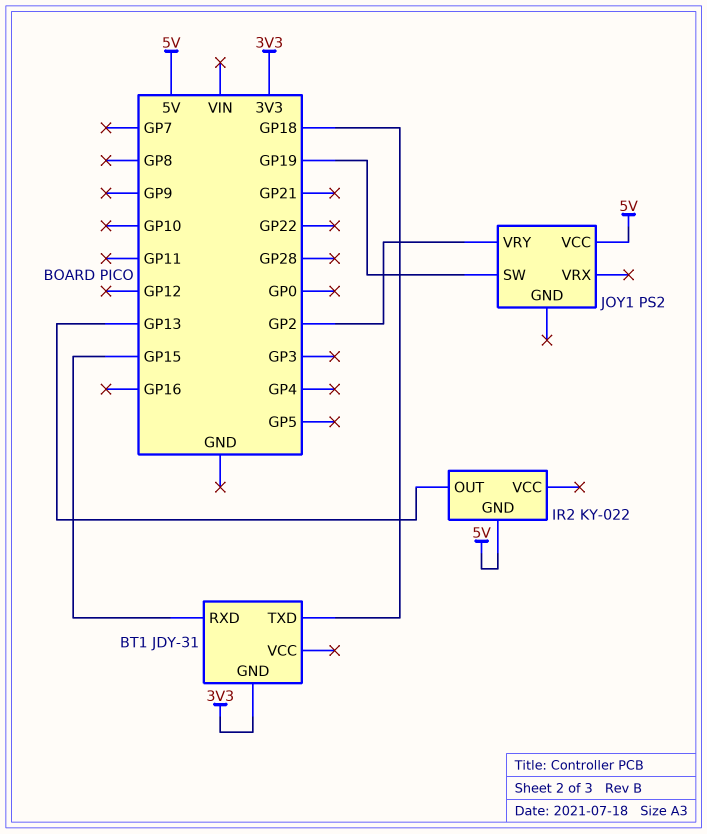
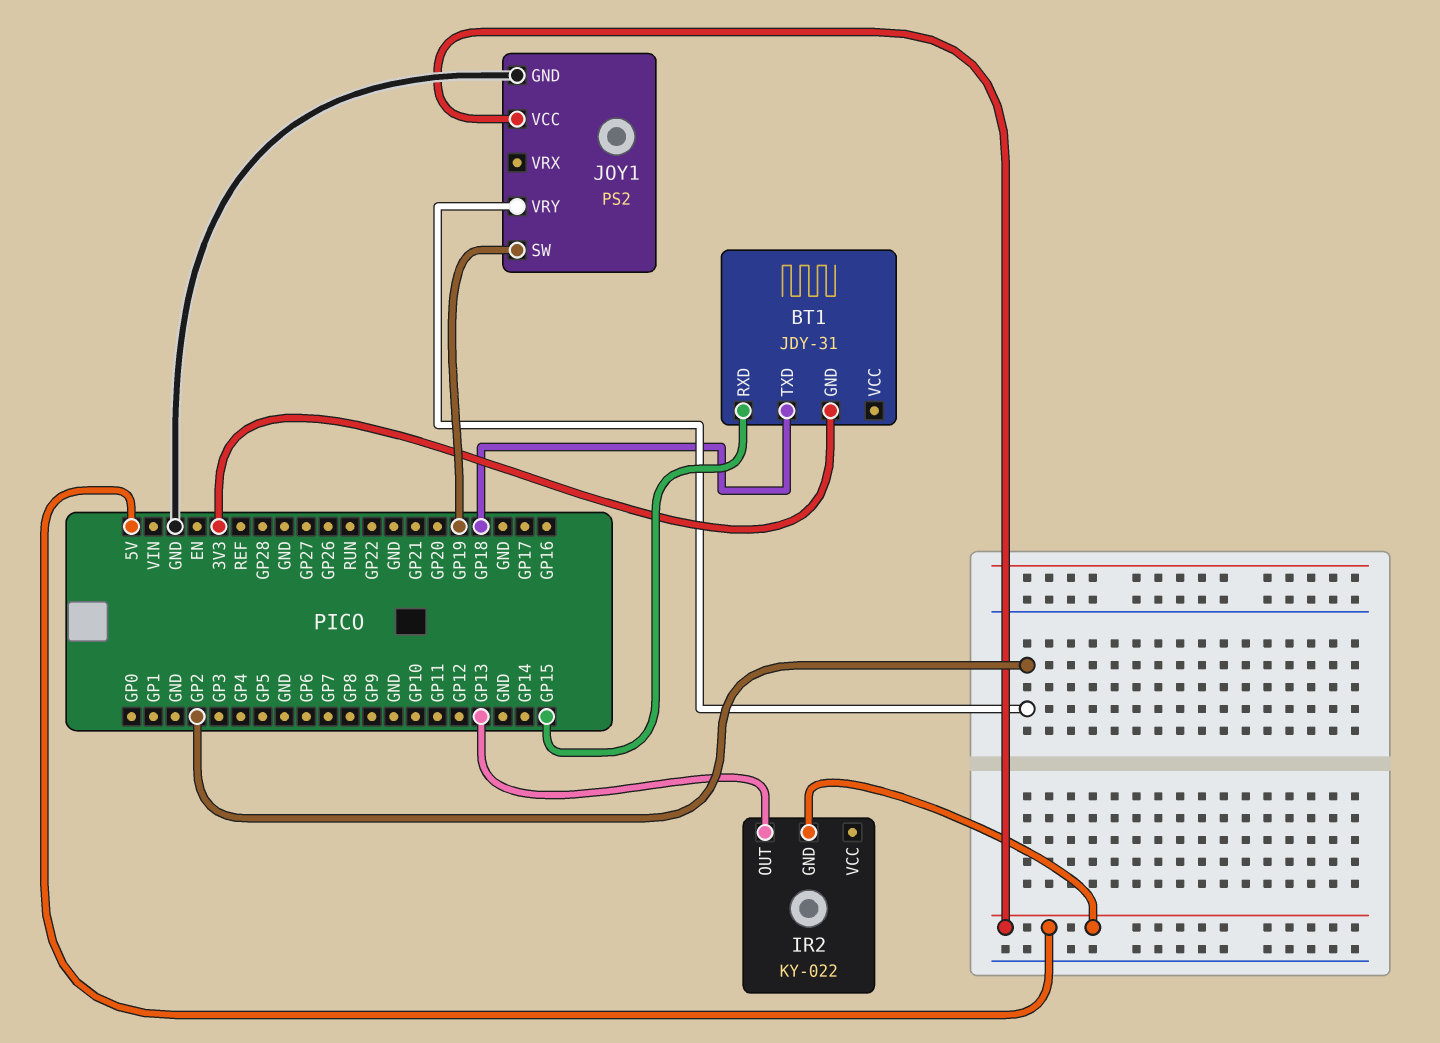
JOY1 pin GND: none -> GND

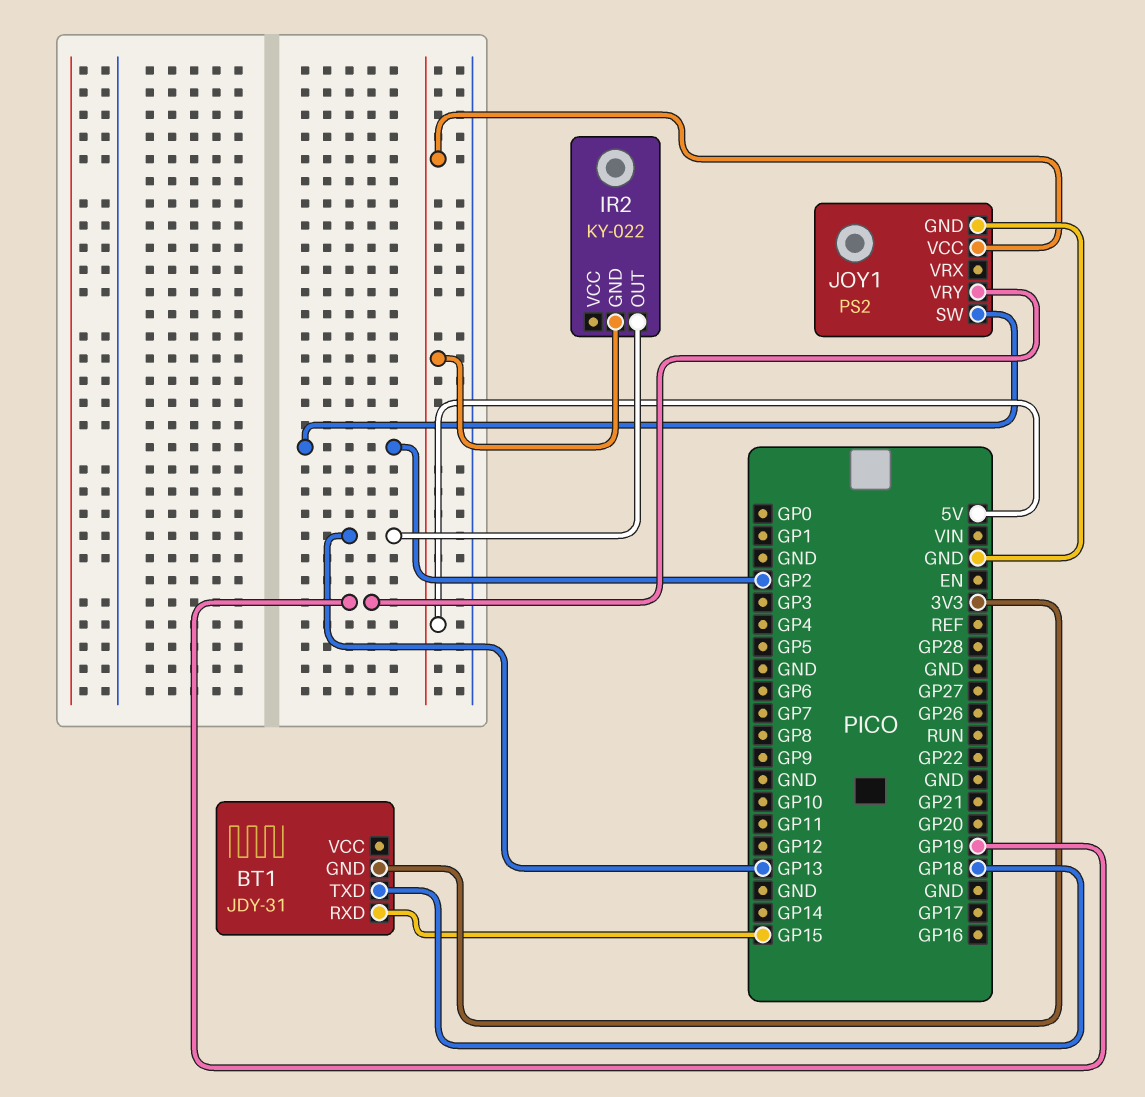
JOY1 pin SW: GP19 -> GP2
JOY1 pin VRY: GP2 -> GP19

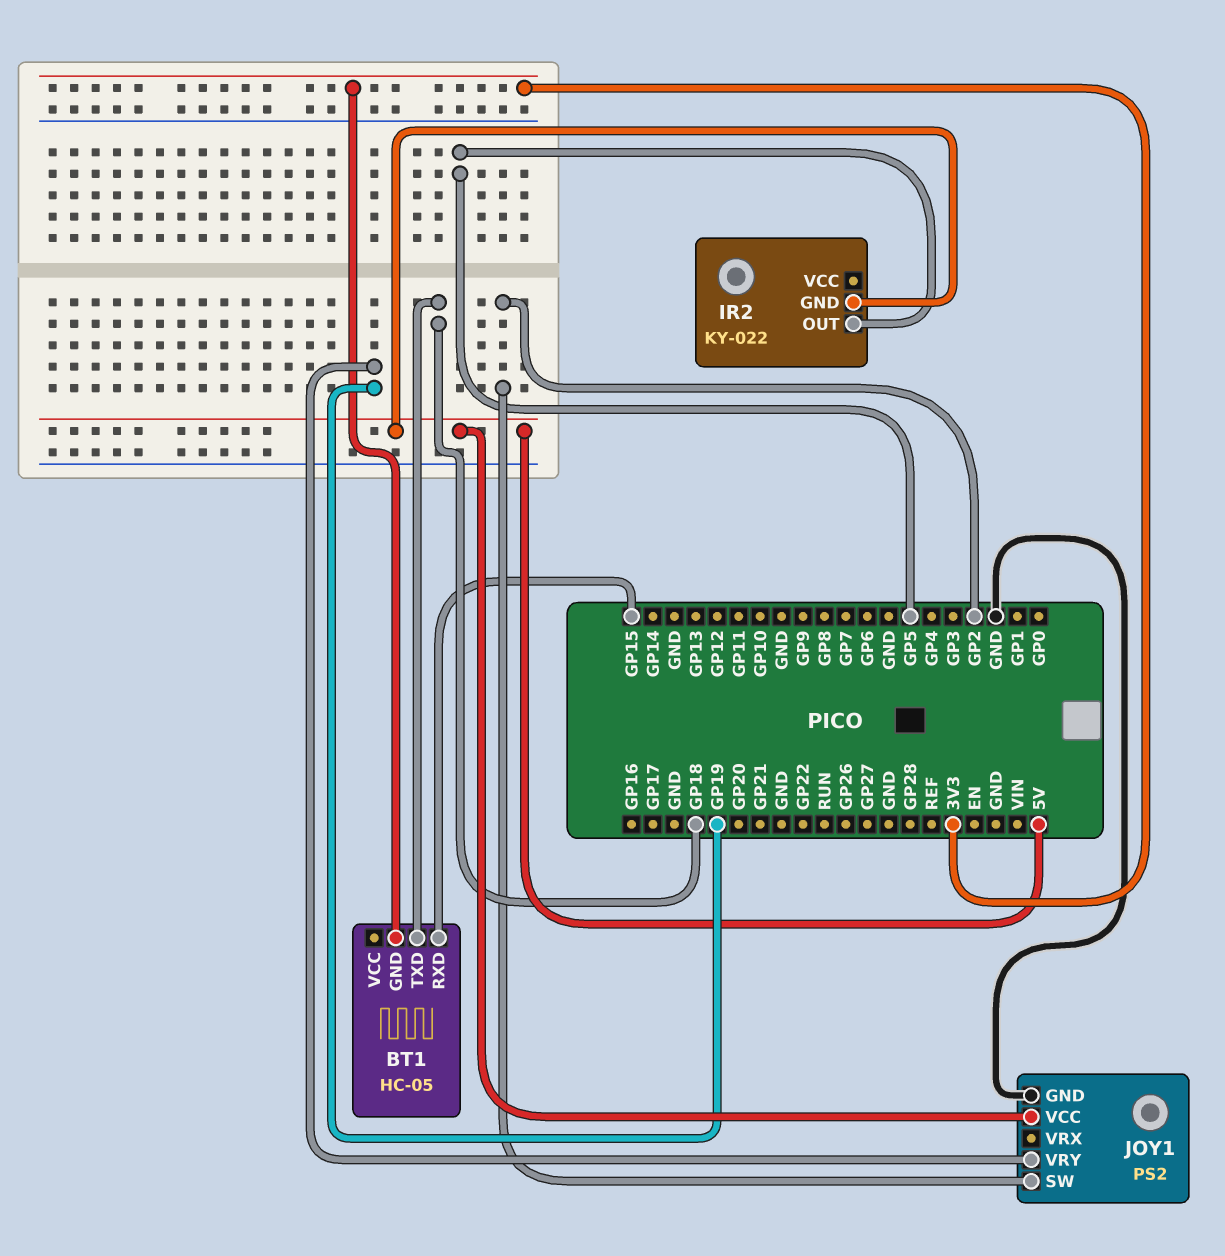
BT1: JDY-31 -> HC-05
IR2 pin OUT: GP13 -> GP5

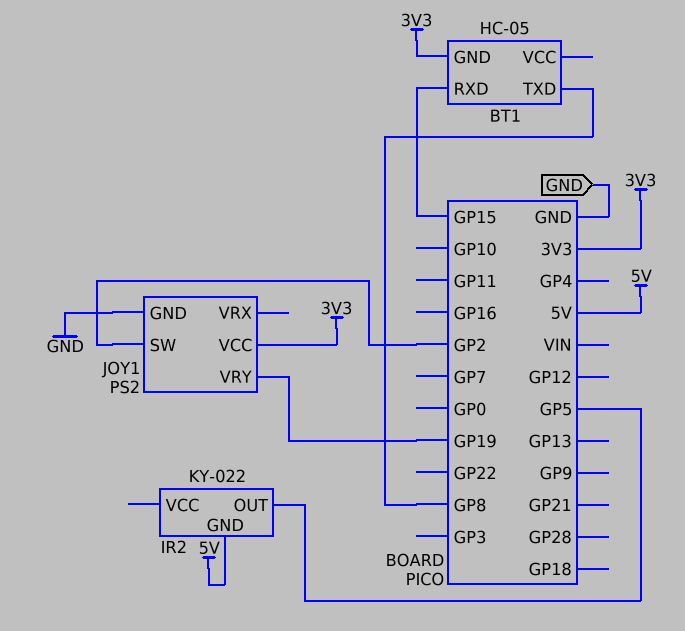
BT1 pin TXD: GP18 -> GP8
JOY1 pin VCC: 5V -> 3V3

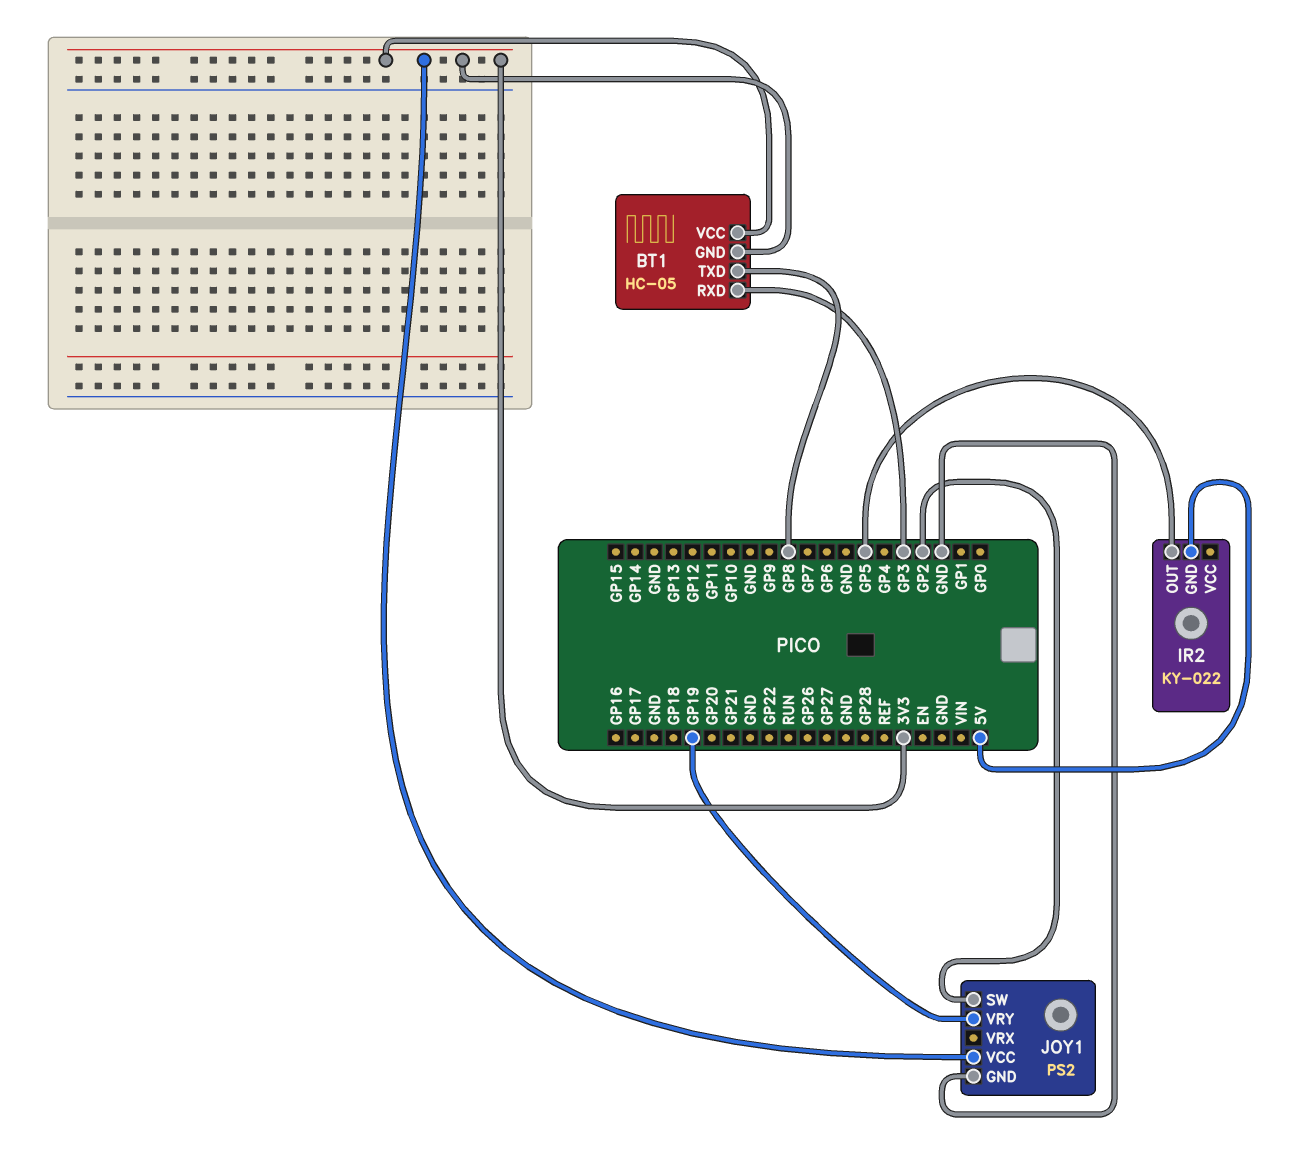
BT1 pin RXD: GP15 -> GP3
BT1 pin VCC: none -> 3V3

